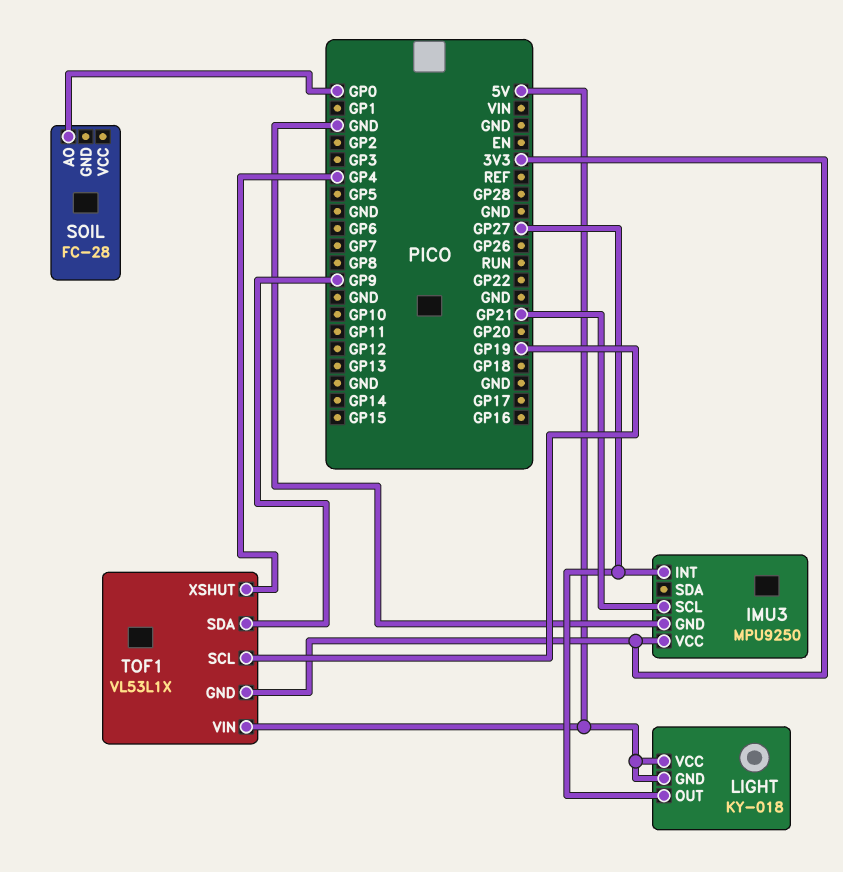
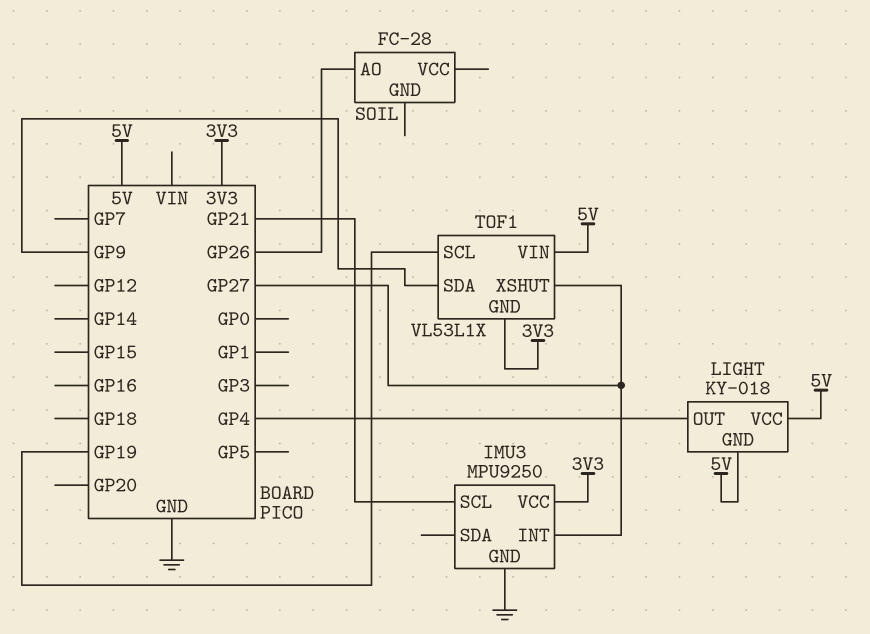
LIGHT pin OUT: GP27 -> GP4
SOIL pin AO: GP0 -> GP26
TOF1 pin XSHUT: GP4 -> GP27

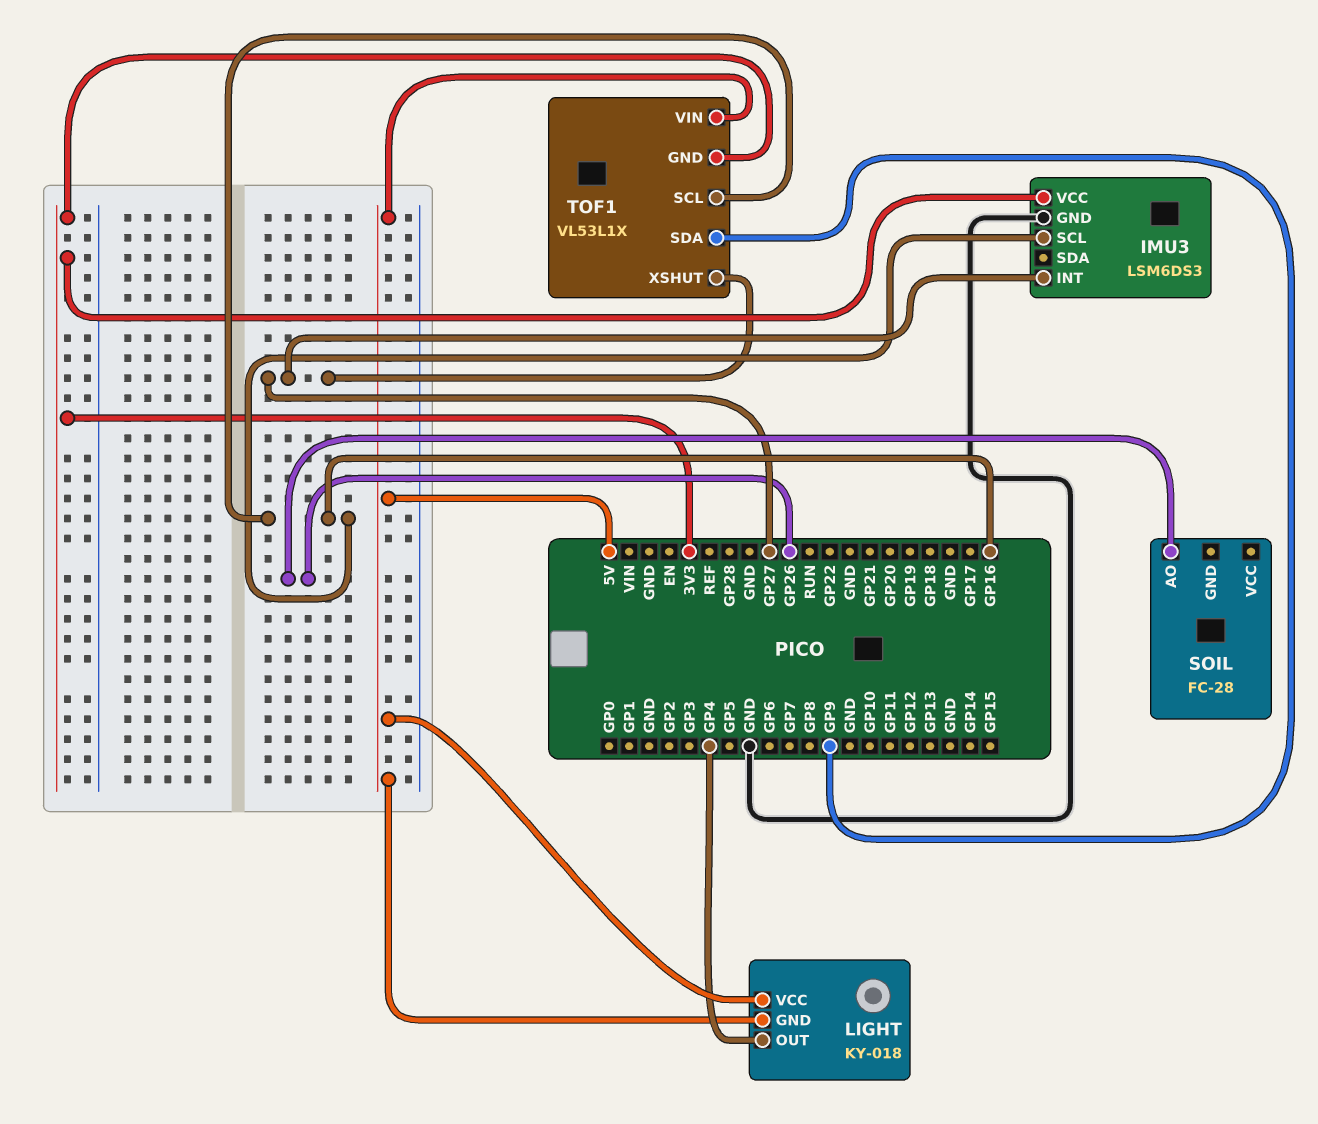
IMU3: MPU9250 -> LSM6DS3
IMU3 pin SCL: GP21 -> GP16
TOF1 pin SCL: GP19 -> GP16

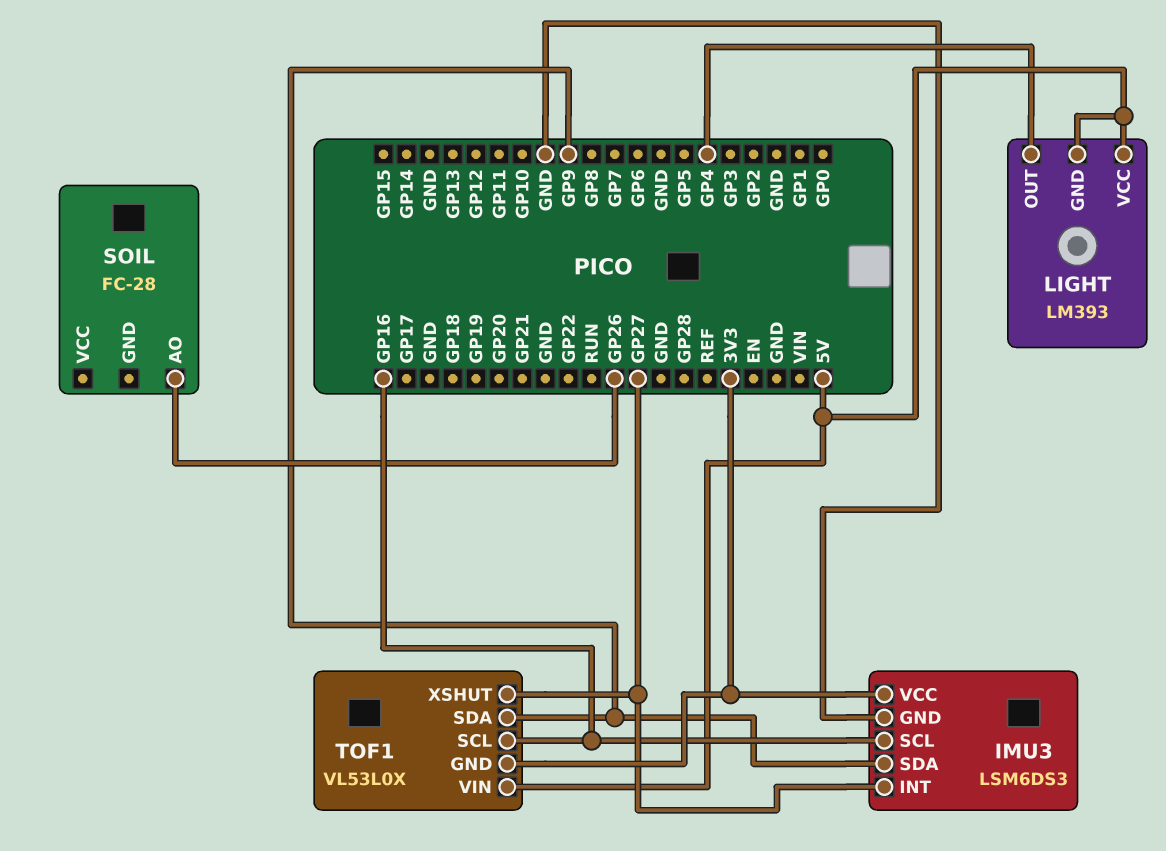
IMU3 pin SDA: none -> GP9
LIGHT: KY-018 -> LM393
TOF1: VL53L1X -> VL53L0X

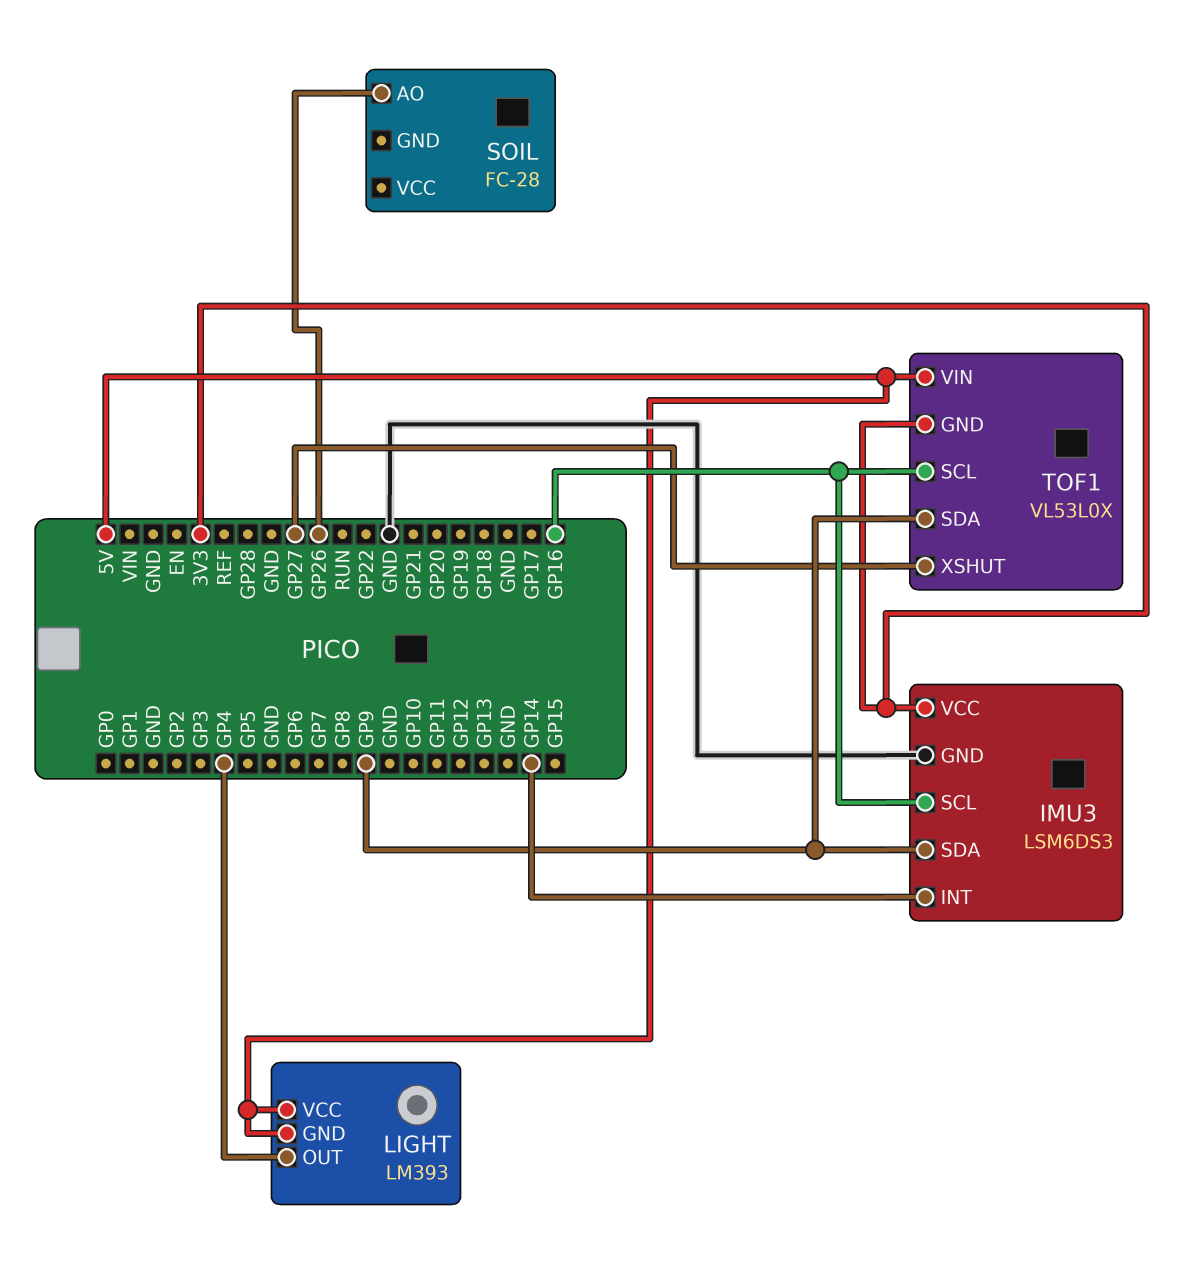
IMU3 pin INT: GP27 -> GP14

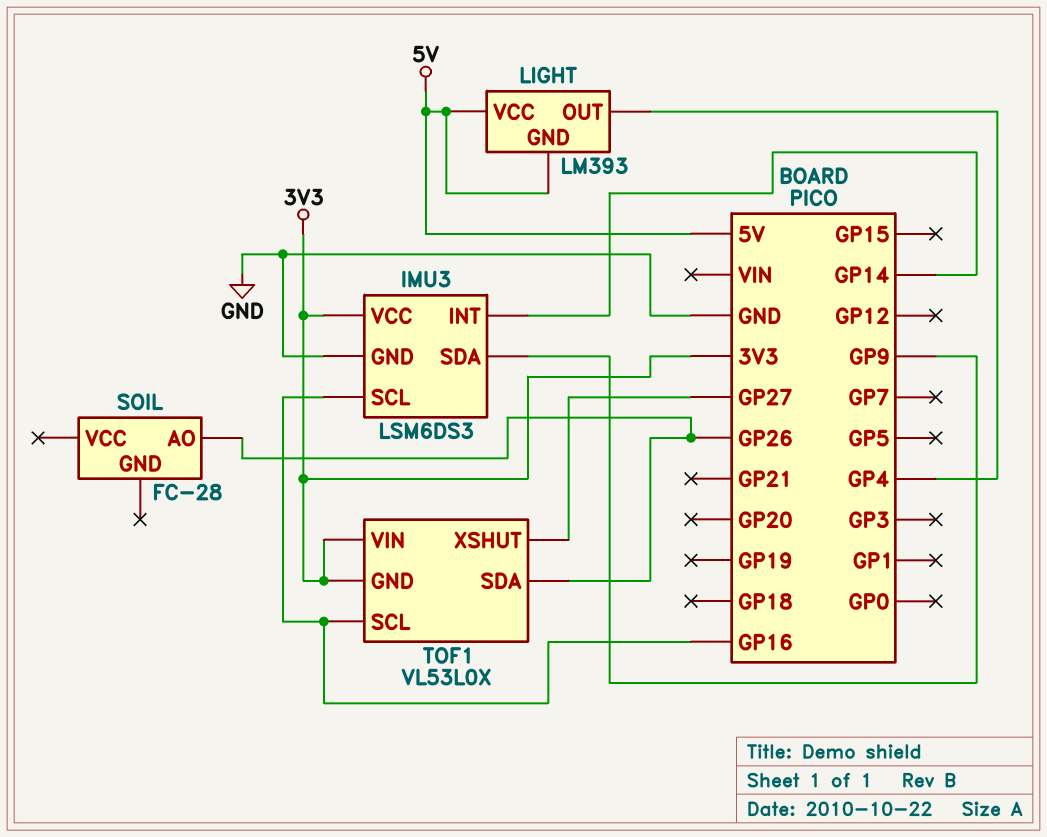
TOF1 pin SDA: GP9 -> GP26
TOF1 pin VIN: 5V -> 3V3

